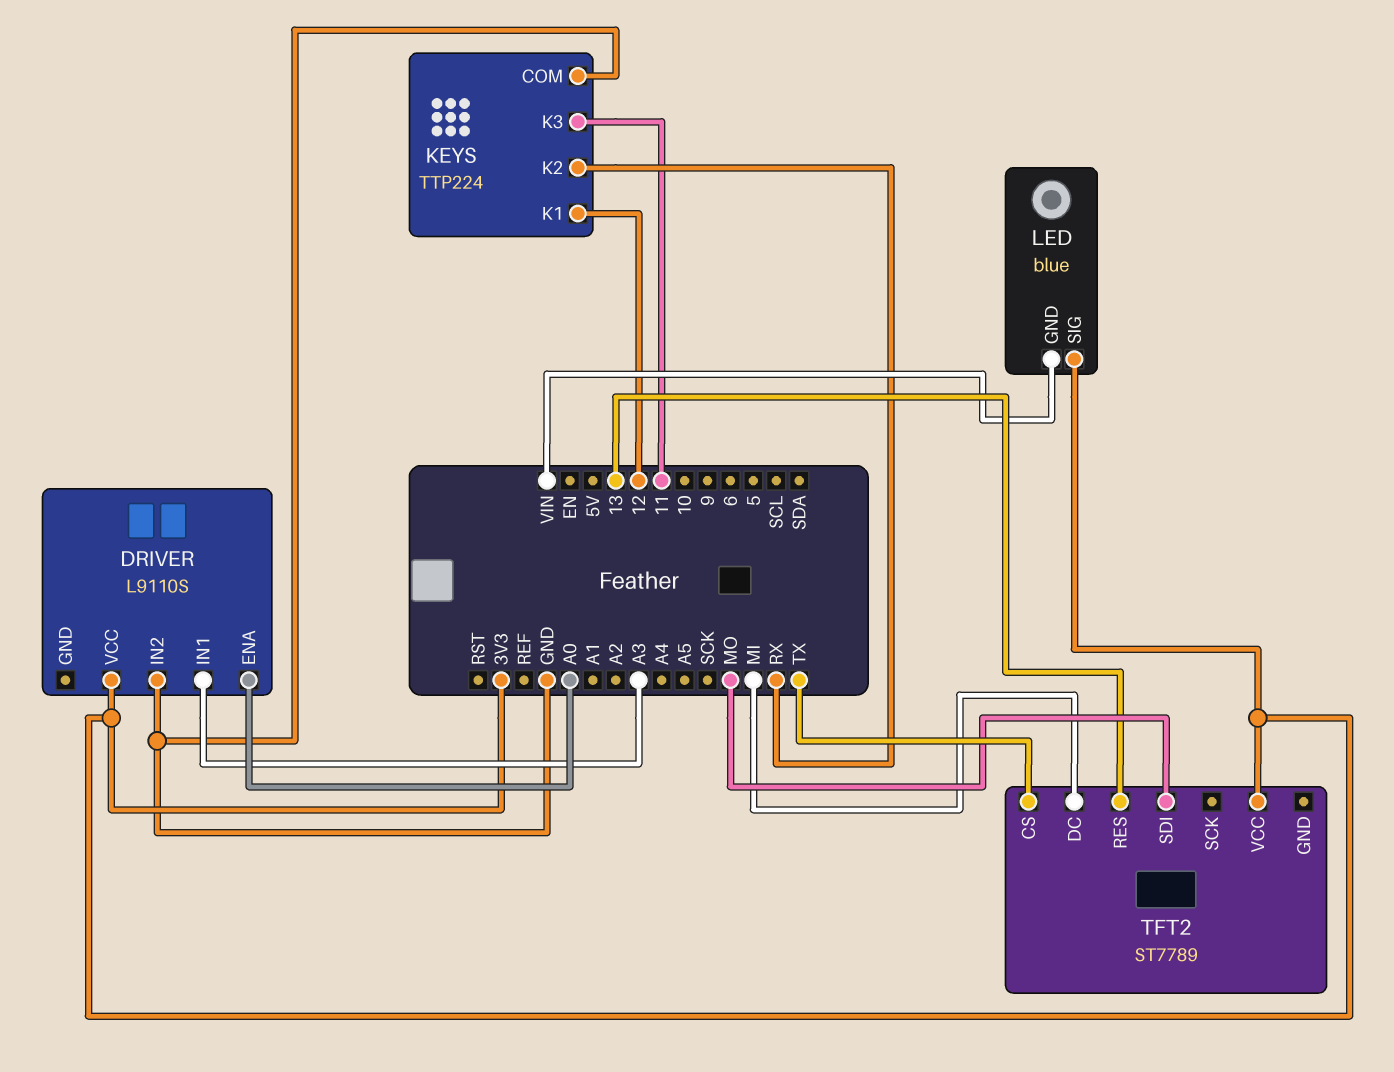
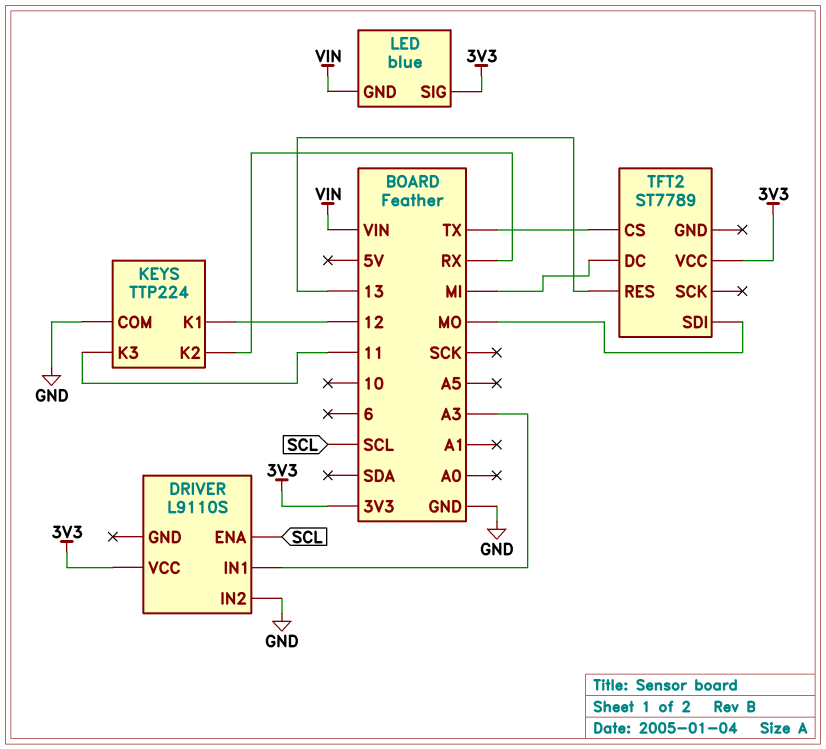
DRIVER pin ENA: A0 -> SCL

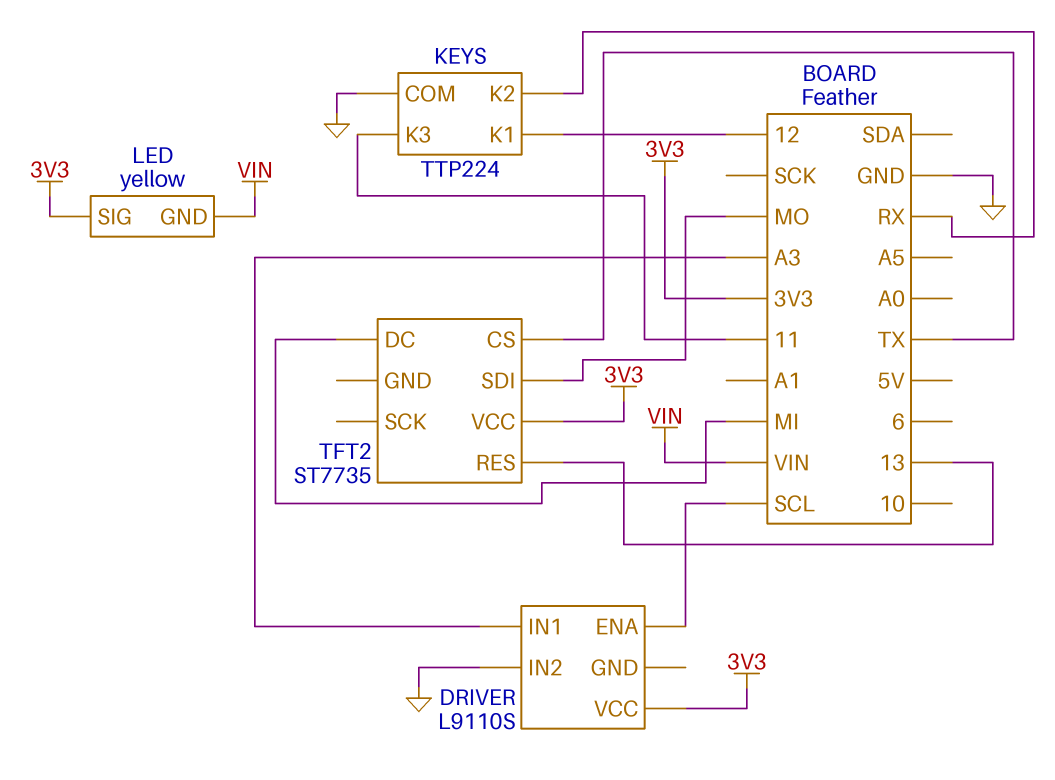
LED: blue -> yellow
TFT2: ST7789 -> ST7735

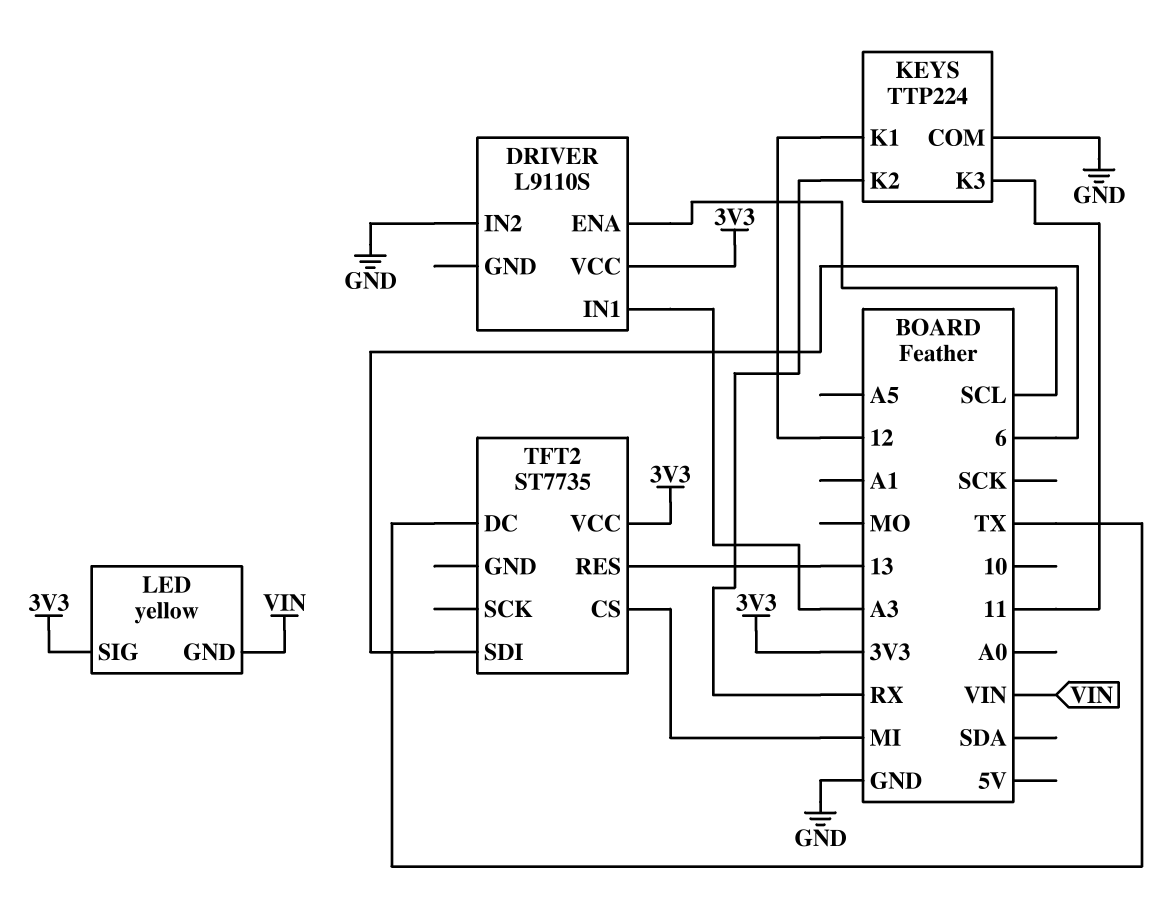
TFT2 pin CS: TX -> MI
TFT2 pin DC: MI -> TX
TFT2 pin SDI: MO -> 6

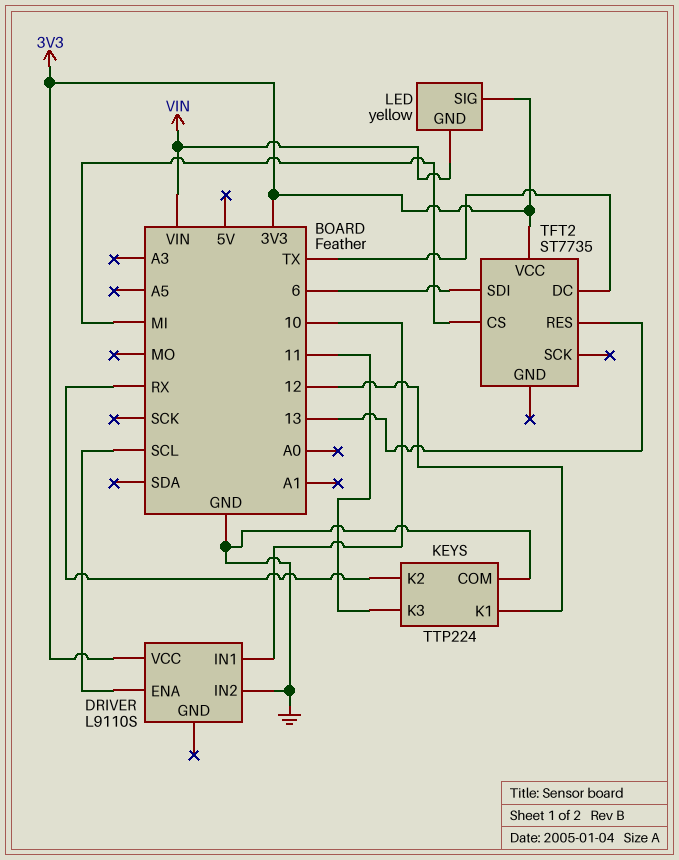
DRIVER pin IN1: A3 -> 10

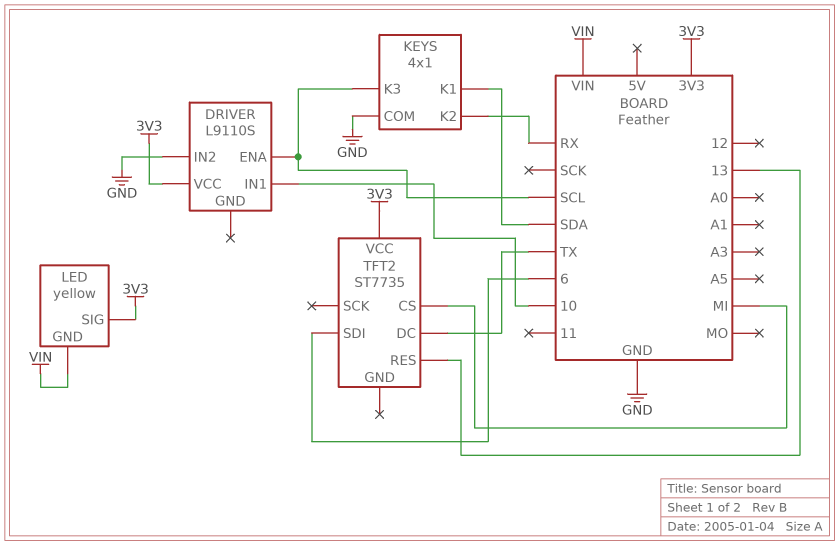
KEYS: TTP224 -> 4x1
KEYS pin K1: 12 -> SDA
KEYS pin K3: 11 -> SCL

